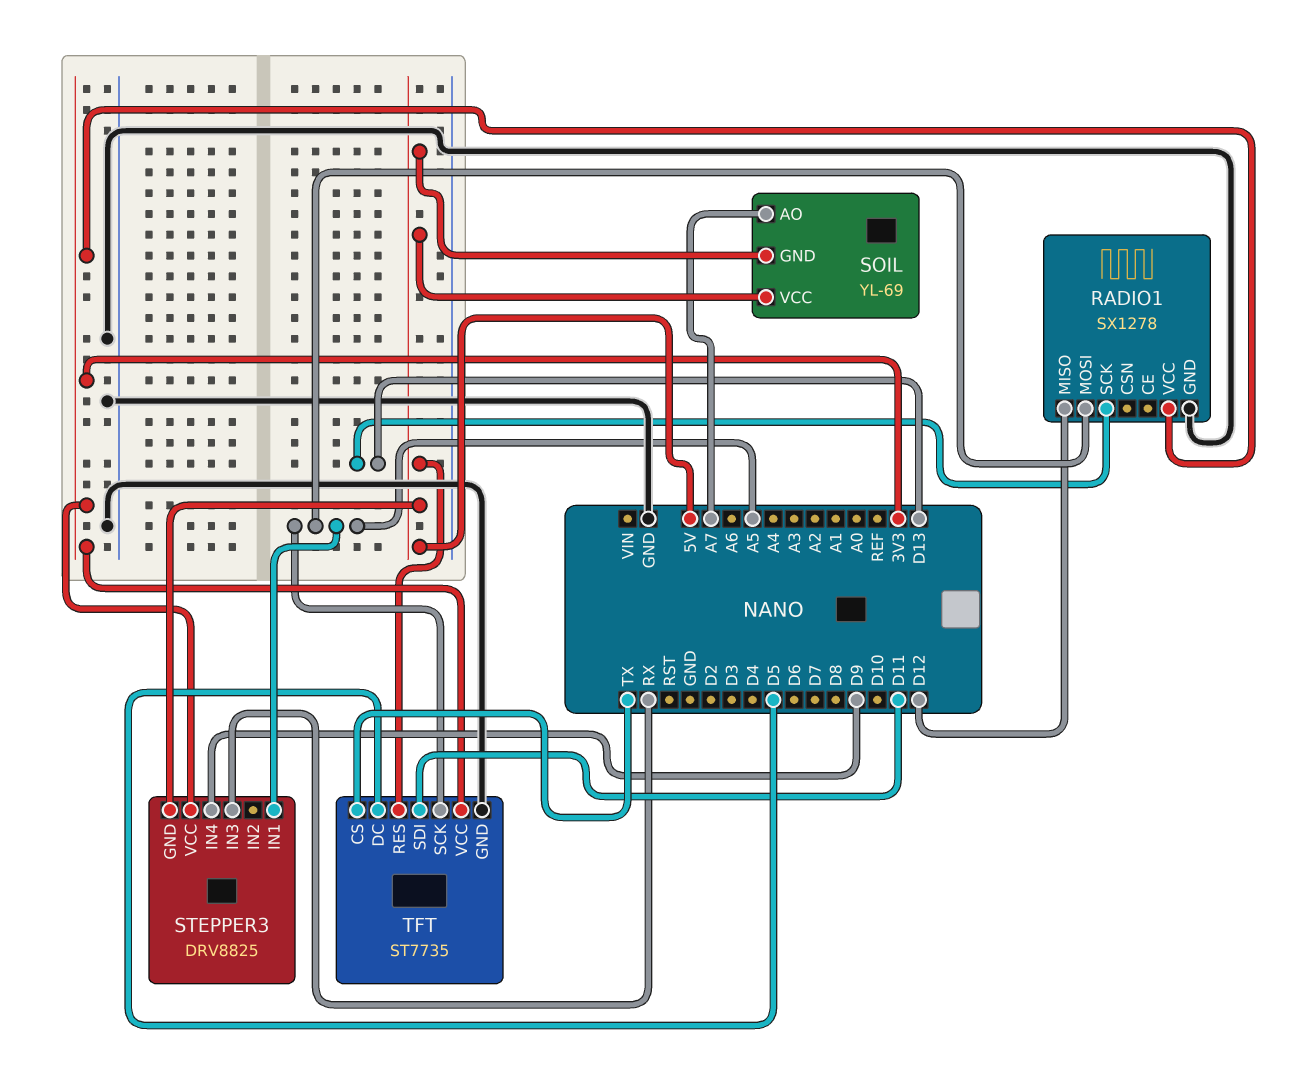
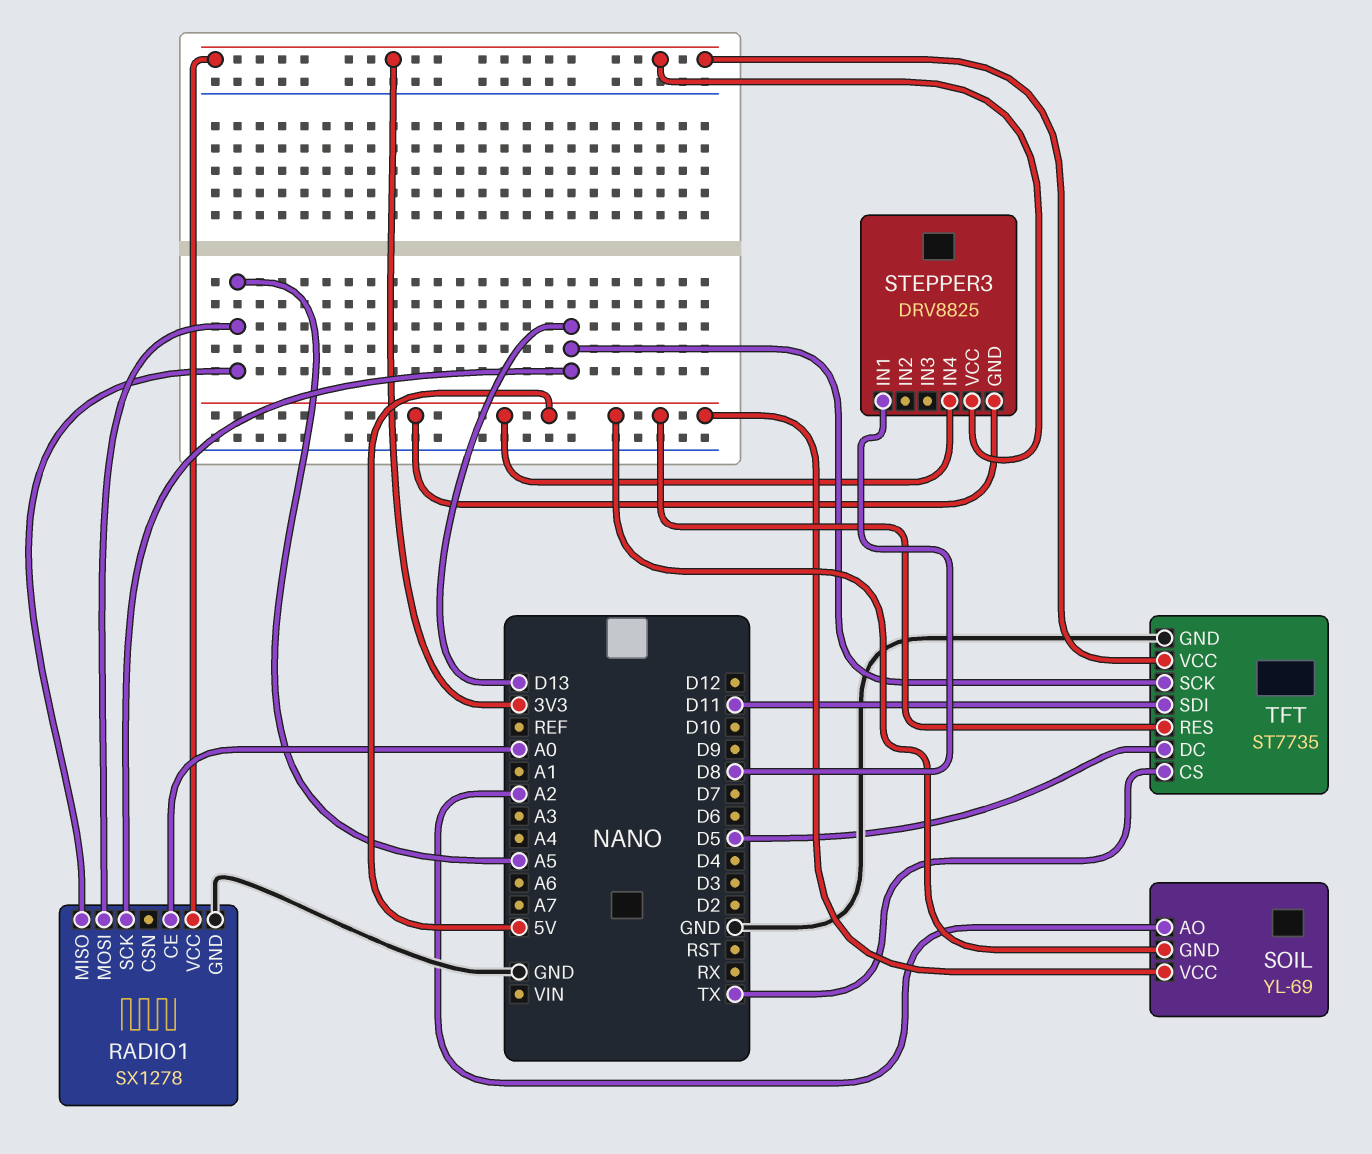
RADIO1 pin CE: none -> A0
RADIO1 pin MISO: D12 -> A5
SOIL pin AO: A7 -> A2
STEPPER3 pin IN1: A5 -> D8
STEPPER3 pin IN3: RX -> none
STEPPER3 pin IN4: D9 -> 5V
TFT pin SCK: A5 -> D13

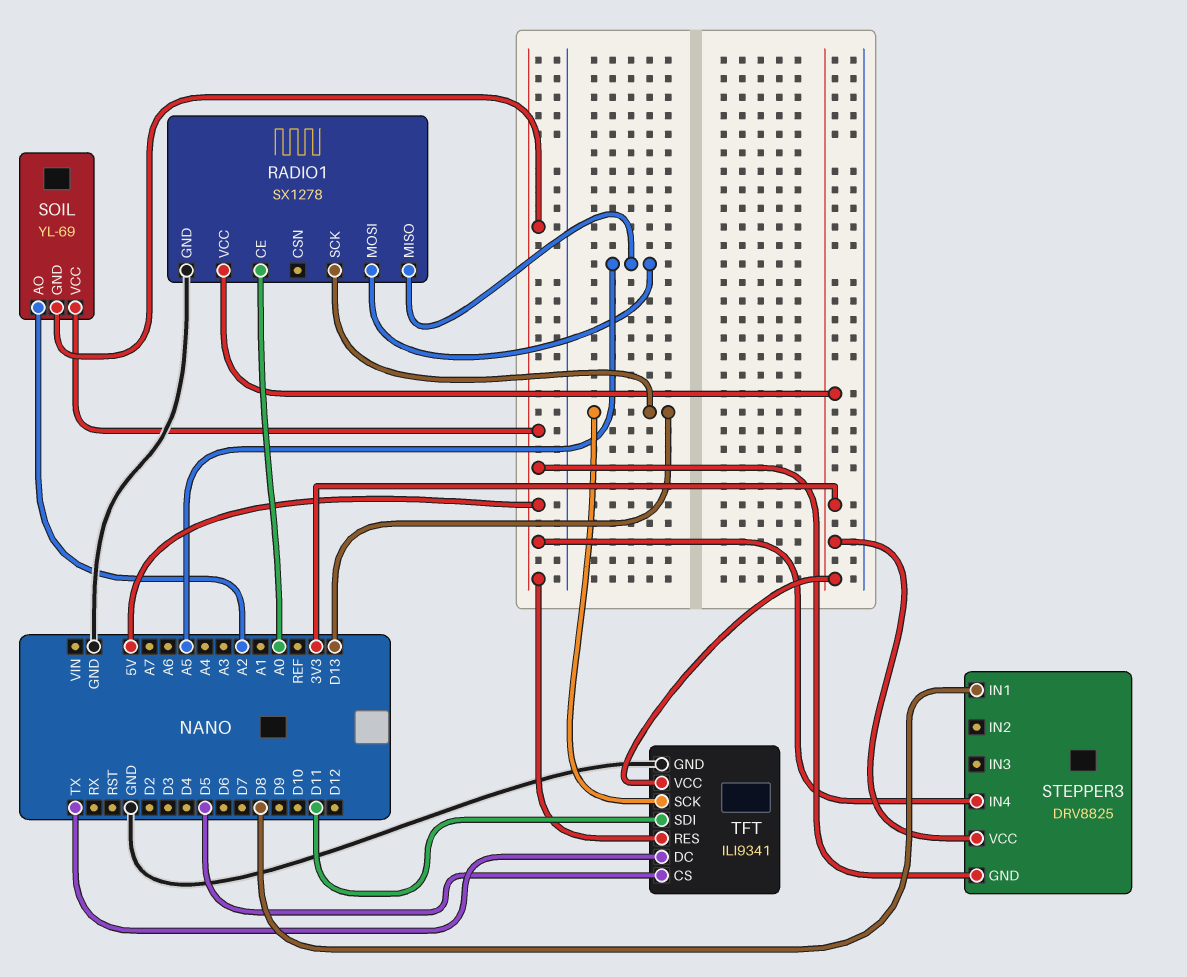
TFT: ST7735 -> ILI9341
TFT pin CS: TX -> D5
TFT pin DC: D5 -> TX

